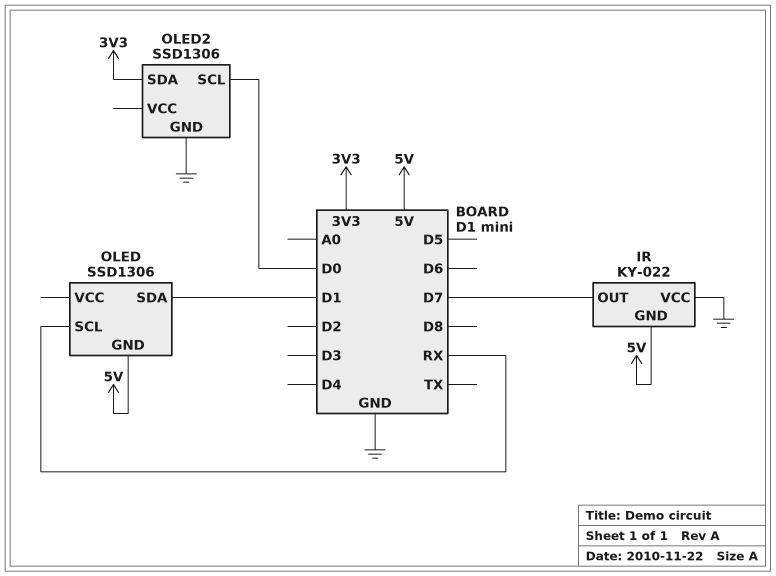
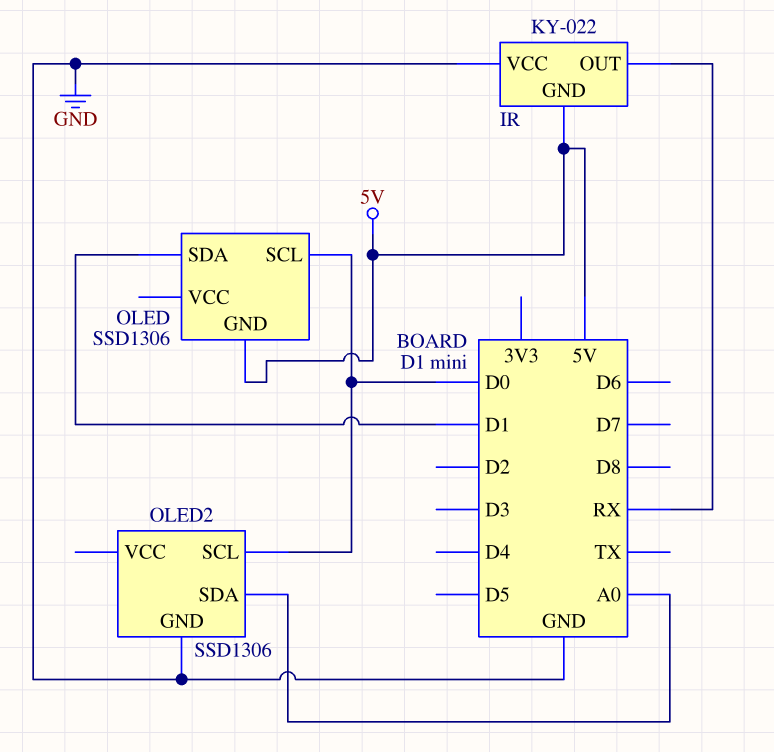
IR pin OUT: D7 -> RX
OLED pin SCL: RX -> D0
OLED2 pin SDA: 3V3 -> A0

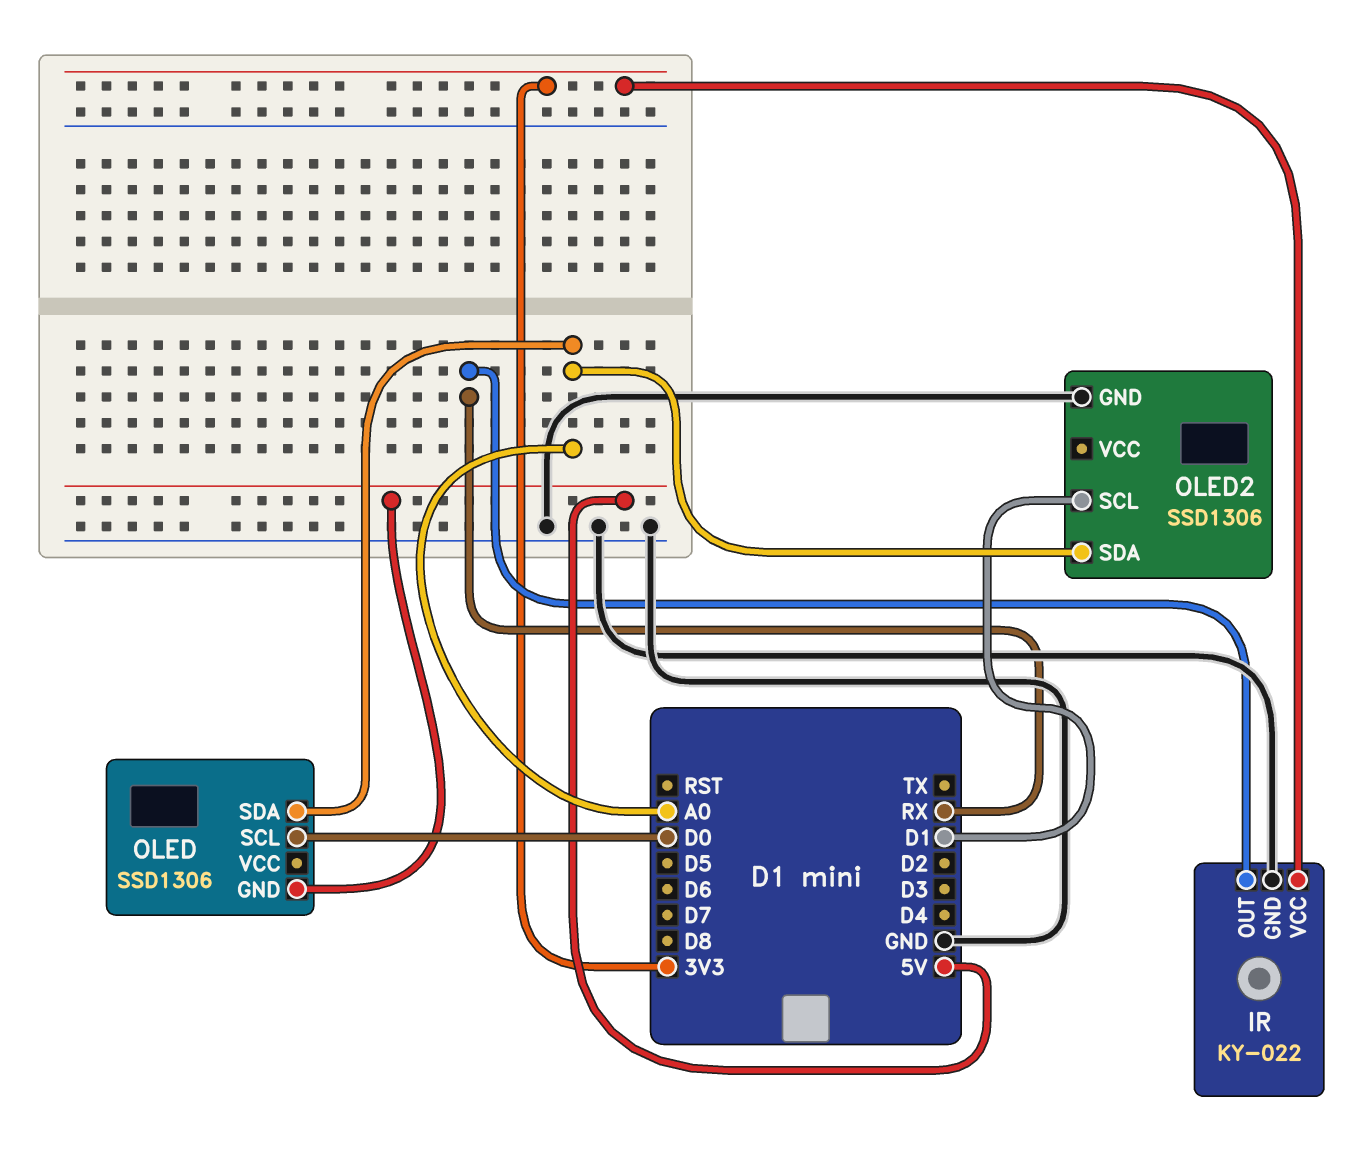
IR pin GND: 5V -> GND
IR pin VCC: GND -> 3V3
OLED pin SDA: D1 -> A0
OLED2 pin SCL: D0 -> D1

